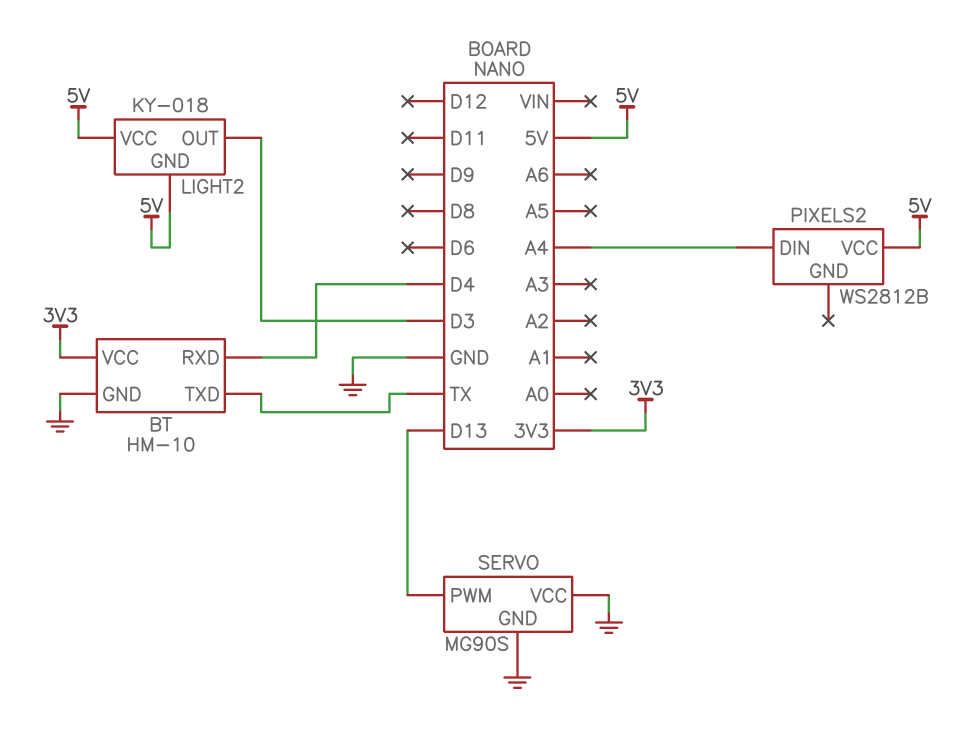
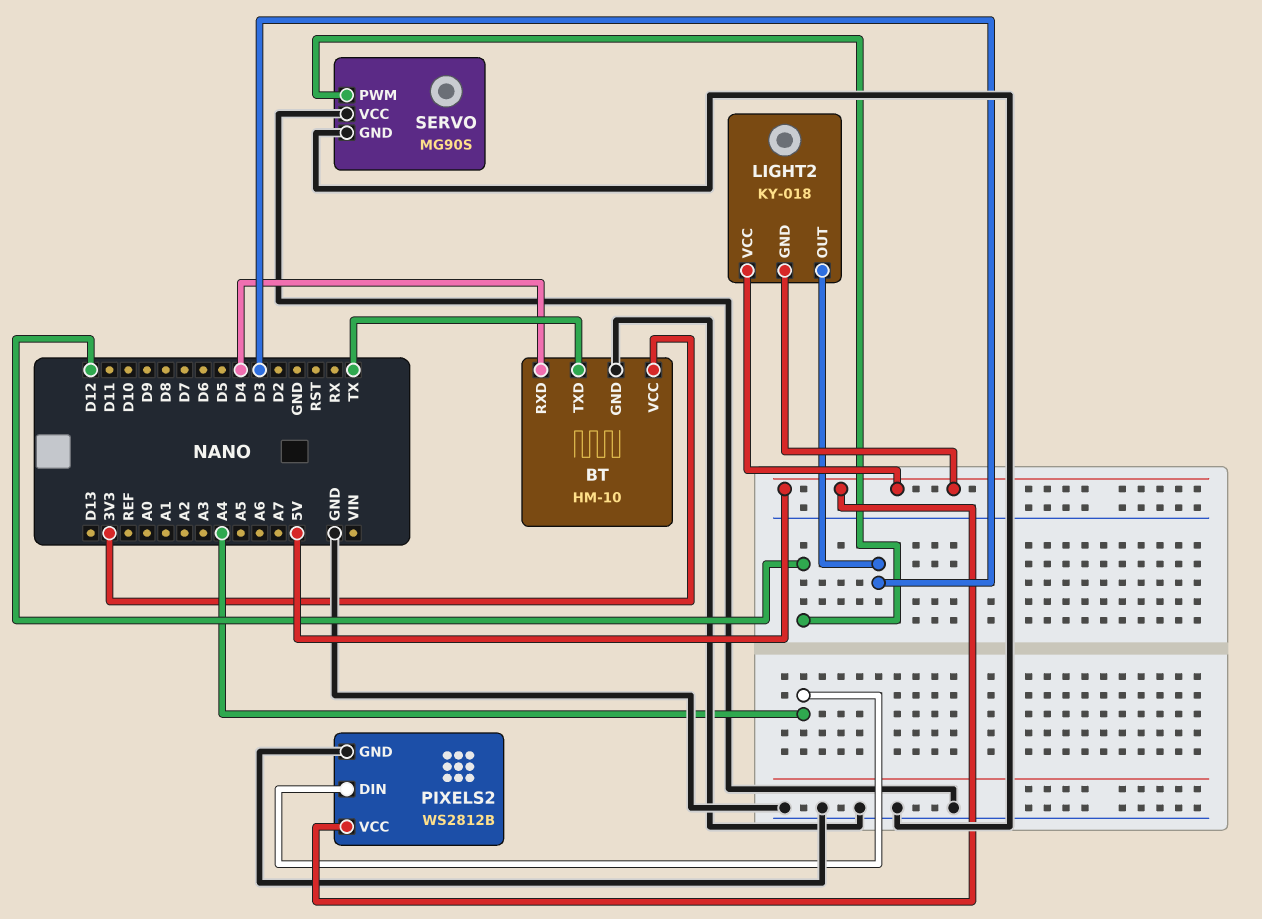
PIXELS2 pin GND: none -> GND
SERVO pin PWM: D13 -> D12

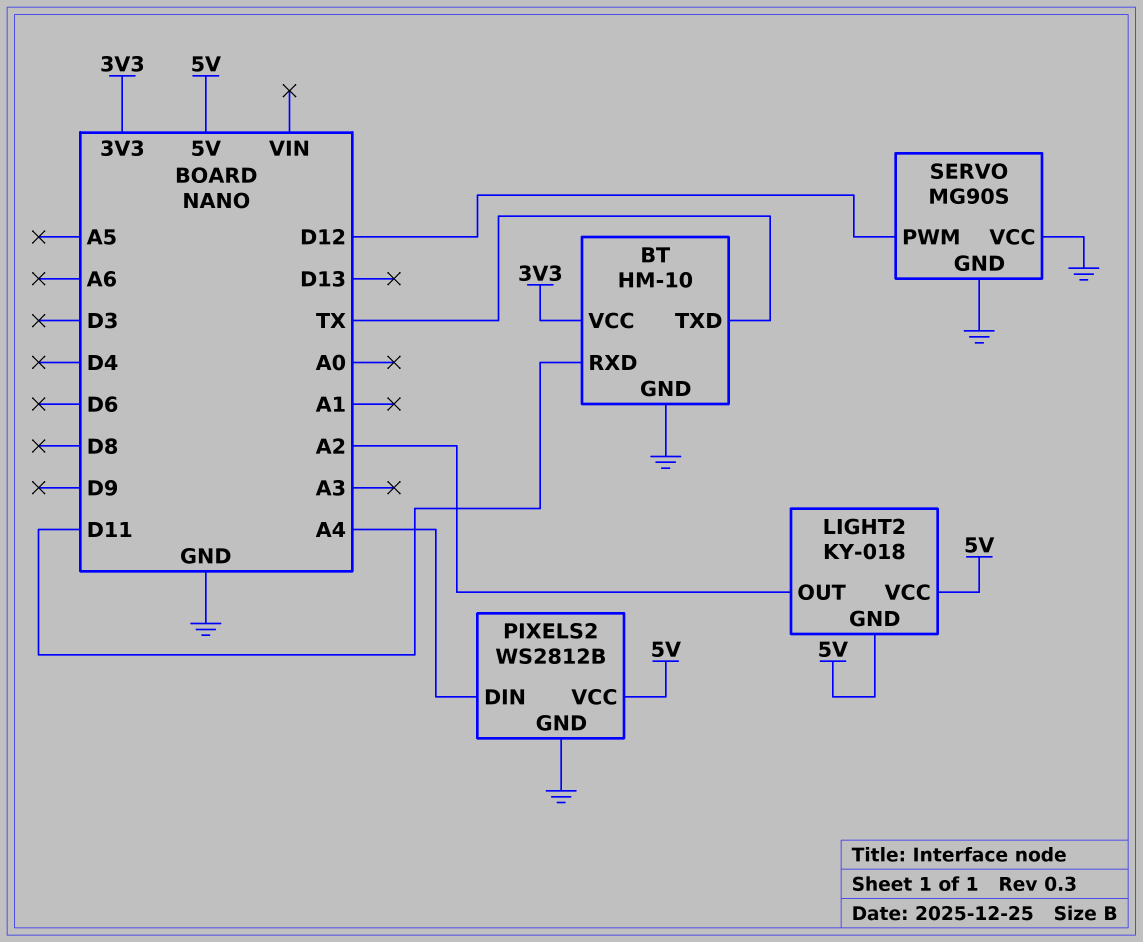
BT pin RXD: D4 -> D11
LIGHT2 pin OUT: D3 -> A2

